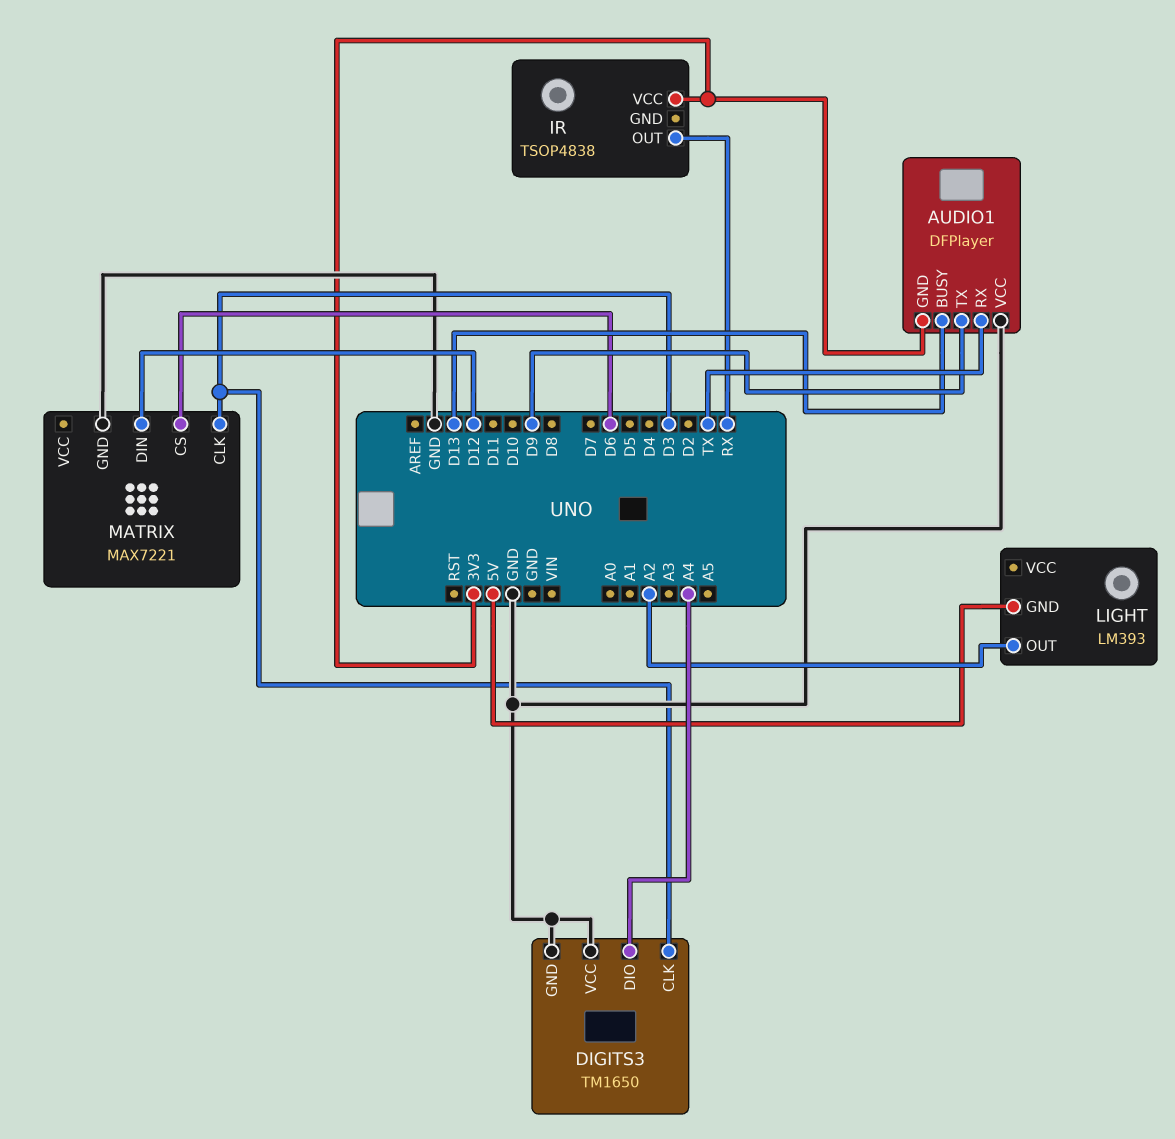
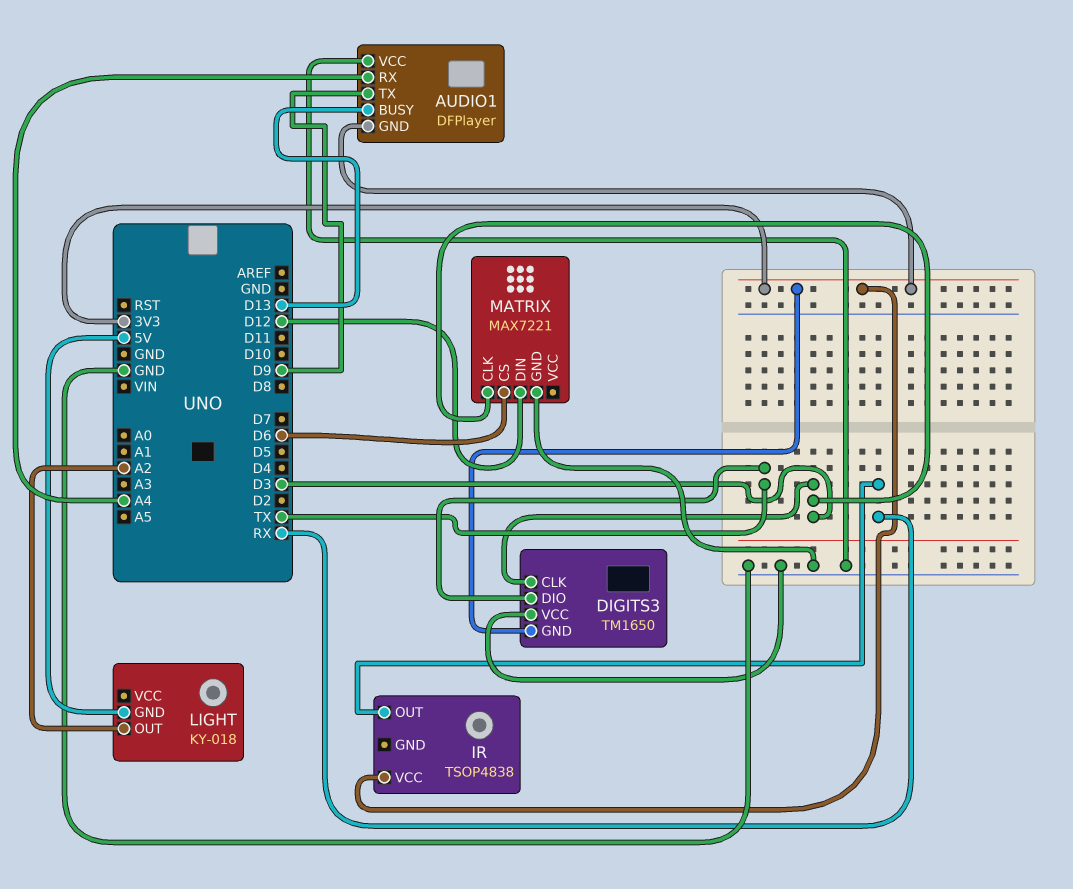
AUDIO1 pin RX: TX -> A4
DIGITS3 pin DIO: A4 -> TX
DIGITS3 pin GND: GND -> 3V3
LIGHT: LM393 -> KY-018

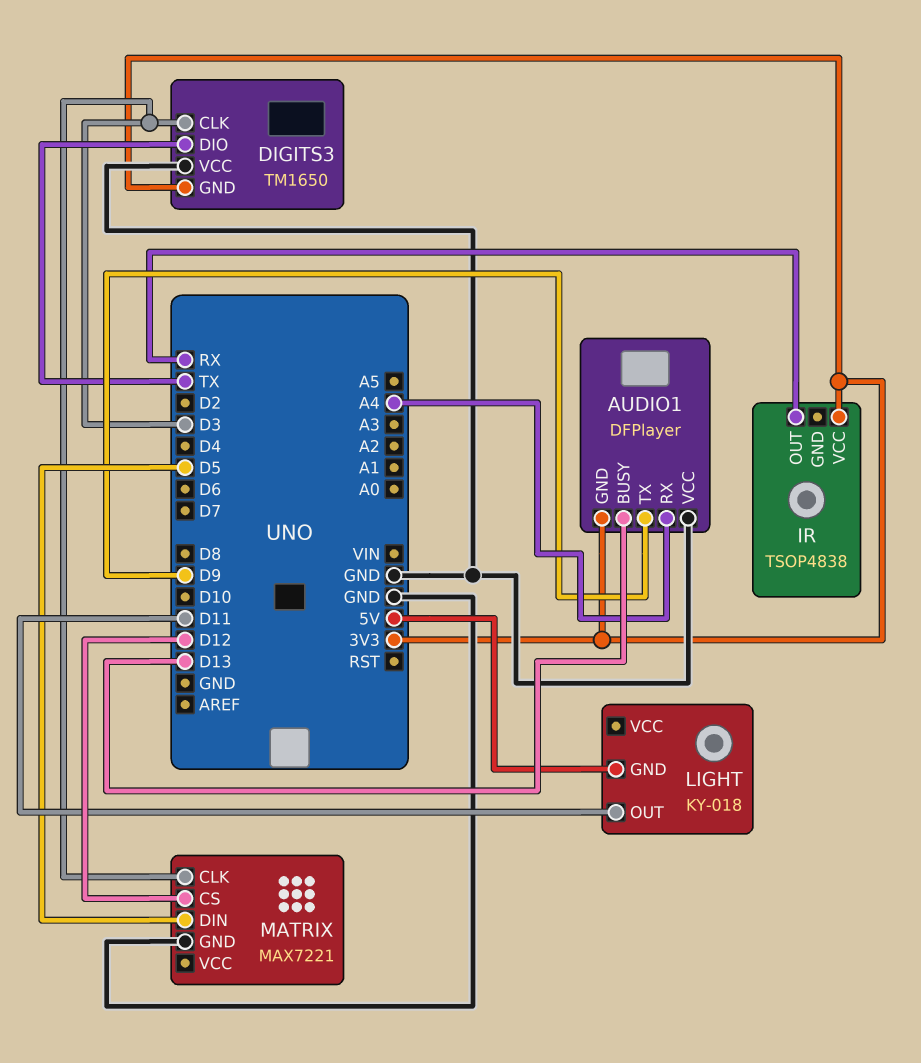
LIGHT pin OUT: A2 -> D11
MATRIX pin CS: D6 -> D12
MATRIX pin DIN: D12 -> D5

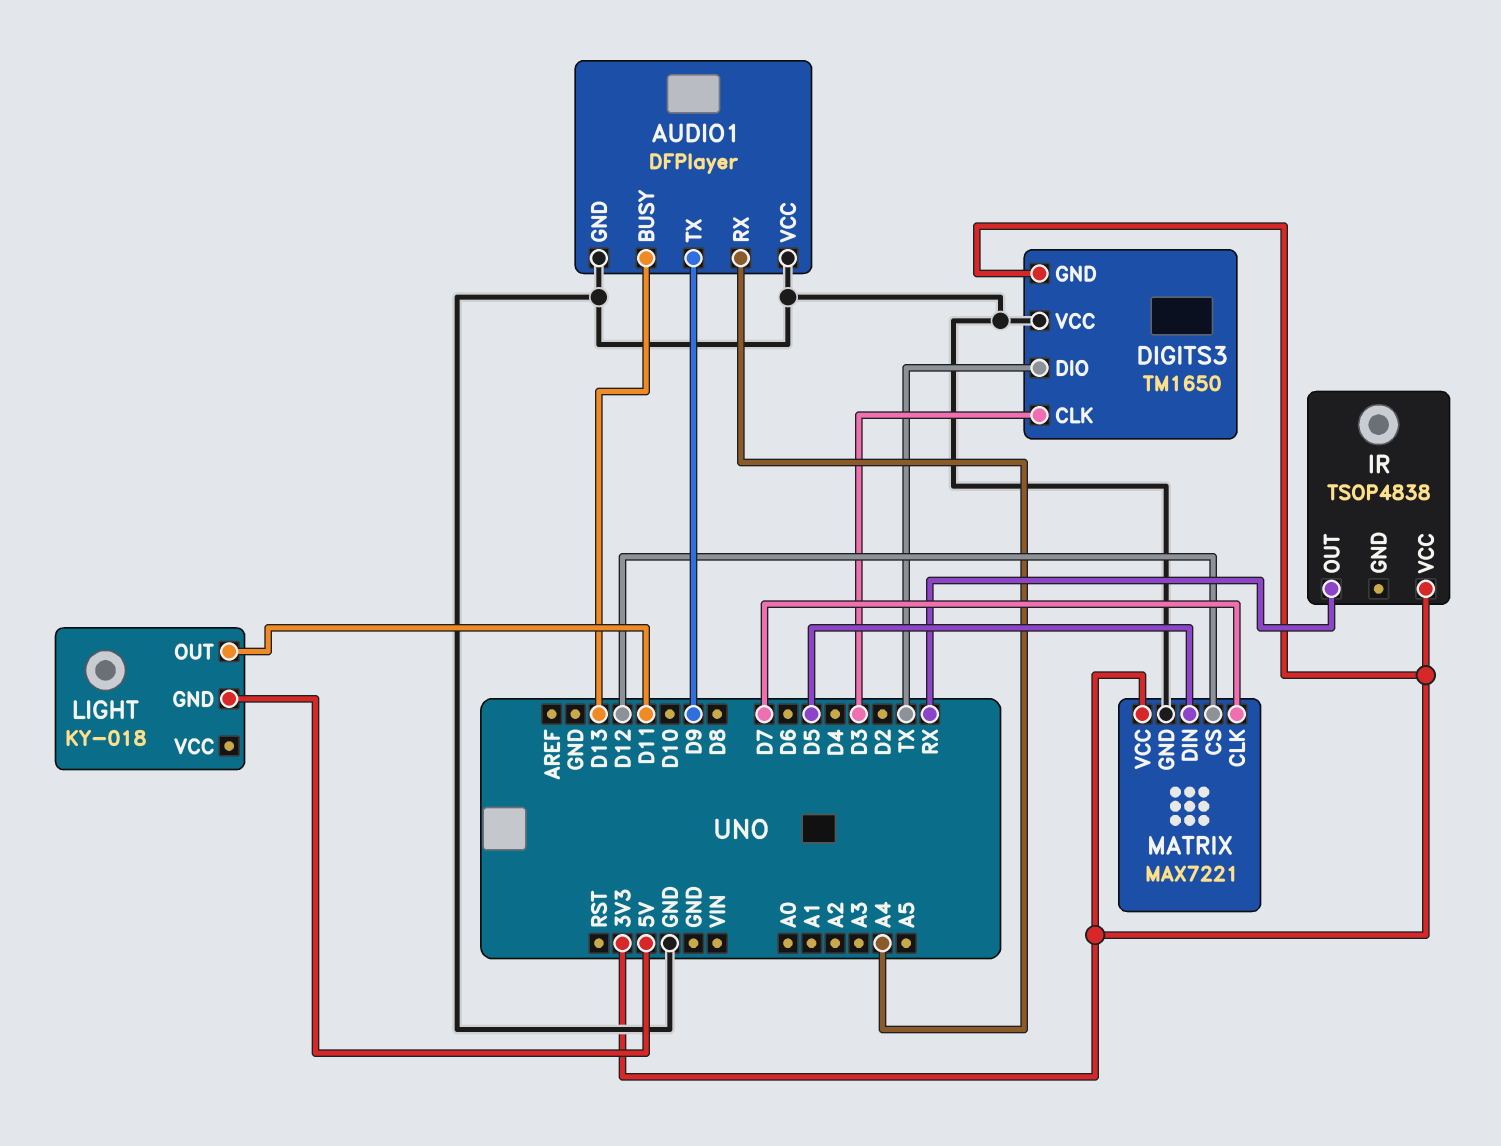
AUDIO1 pin GND: 3V3 -> GND
MATRIX pin CLK: D3 -> D7
MATRIX pin VCC: none -> 3V3

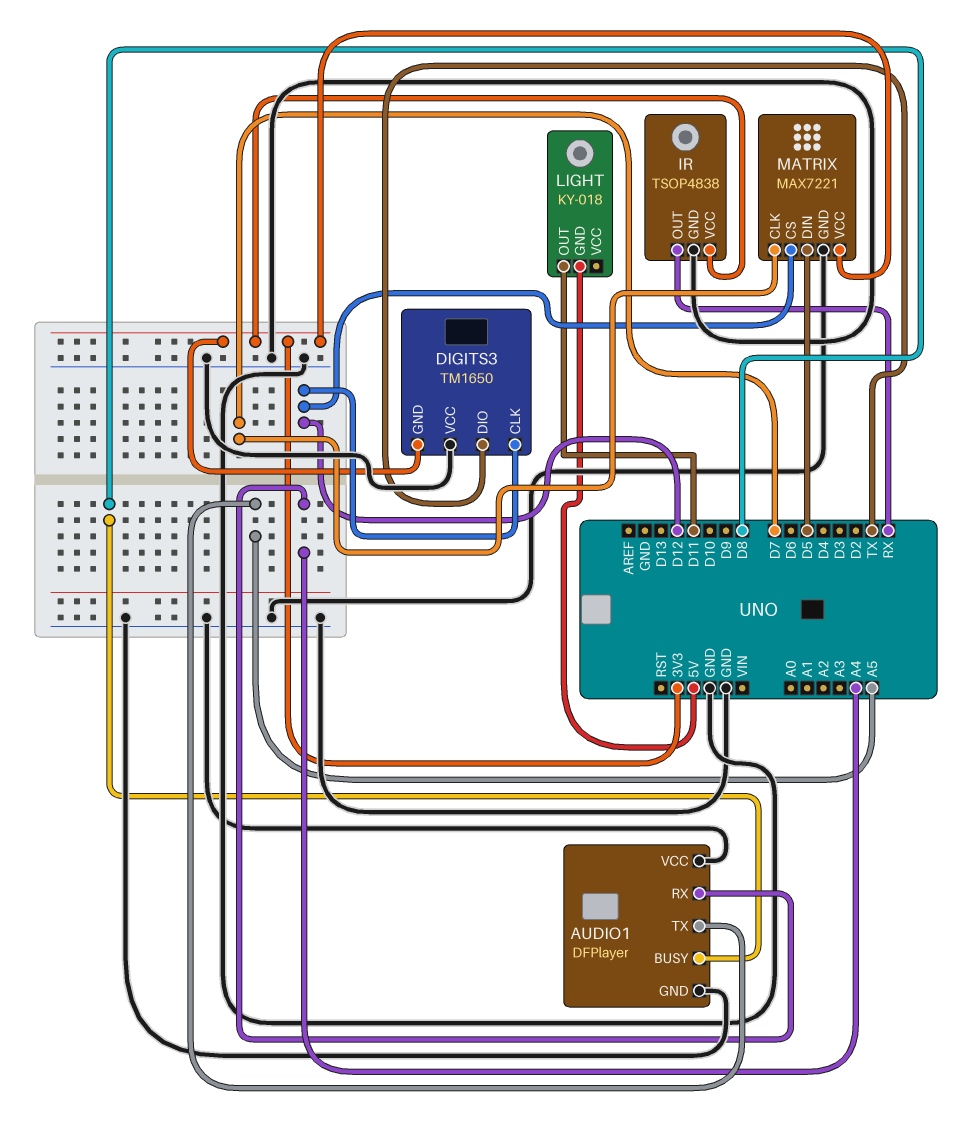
AUDIO1 pin BUSY: D13 -> D8
AUDIO1 pin TX: D9 -> A5
DIGITS3 pin CLK: D3 -> D12
IR pin GND: none -> GND

